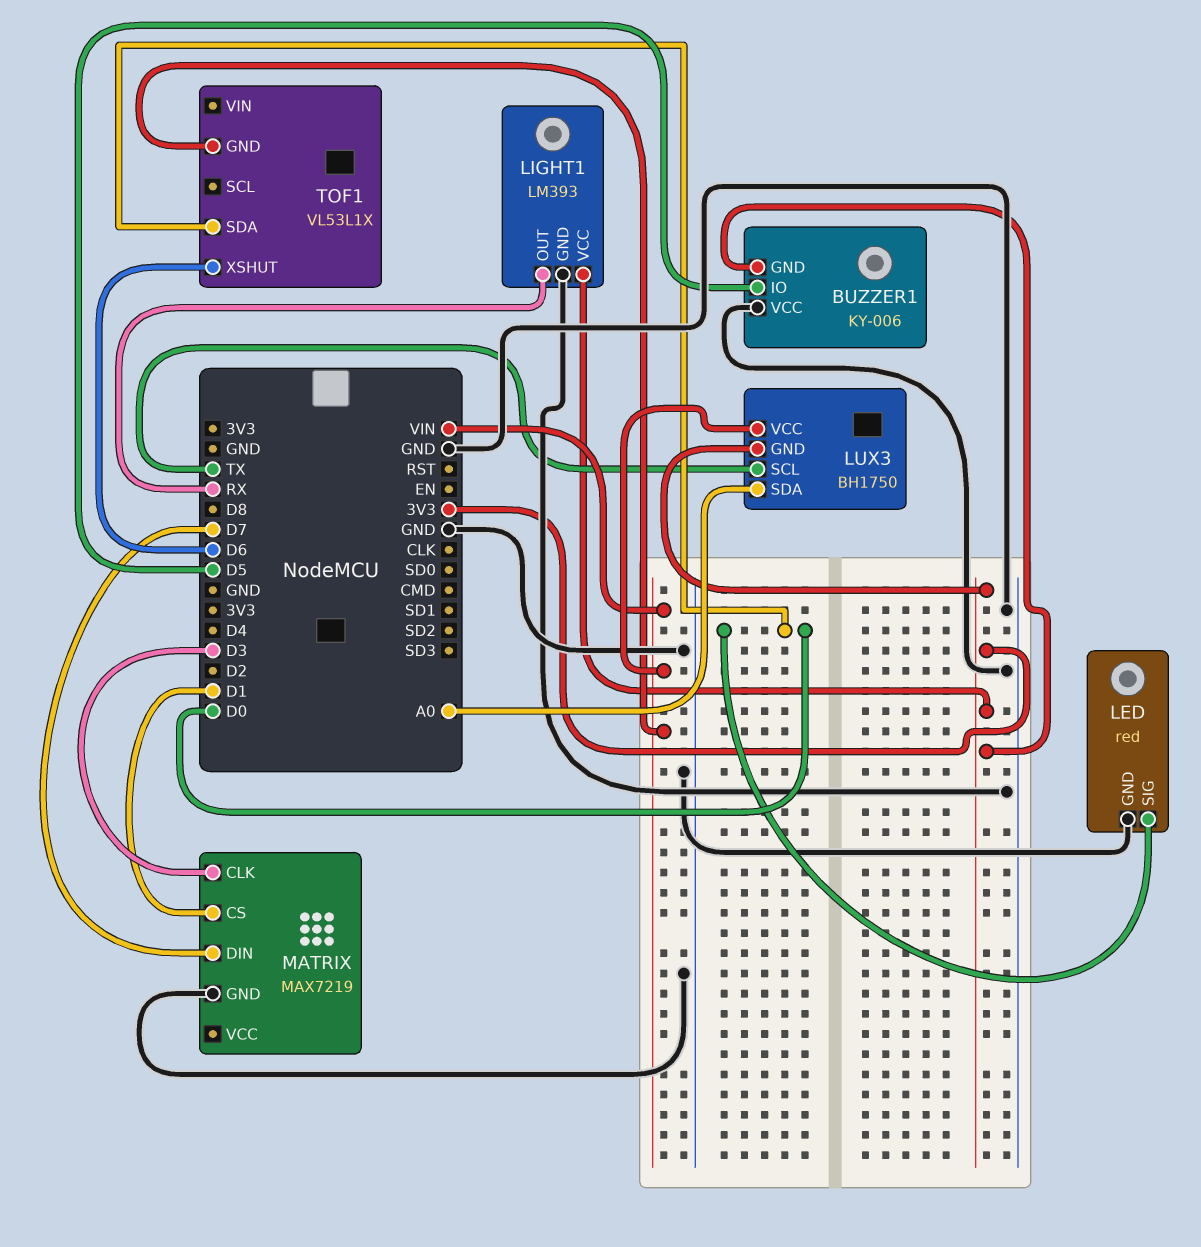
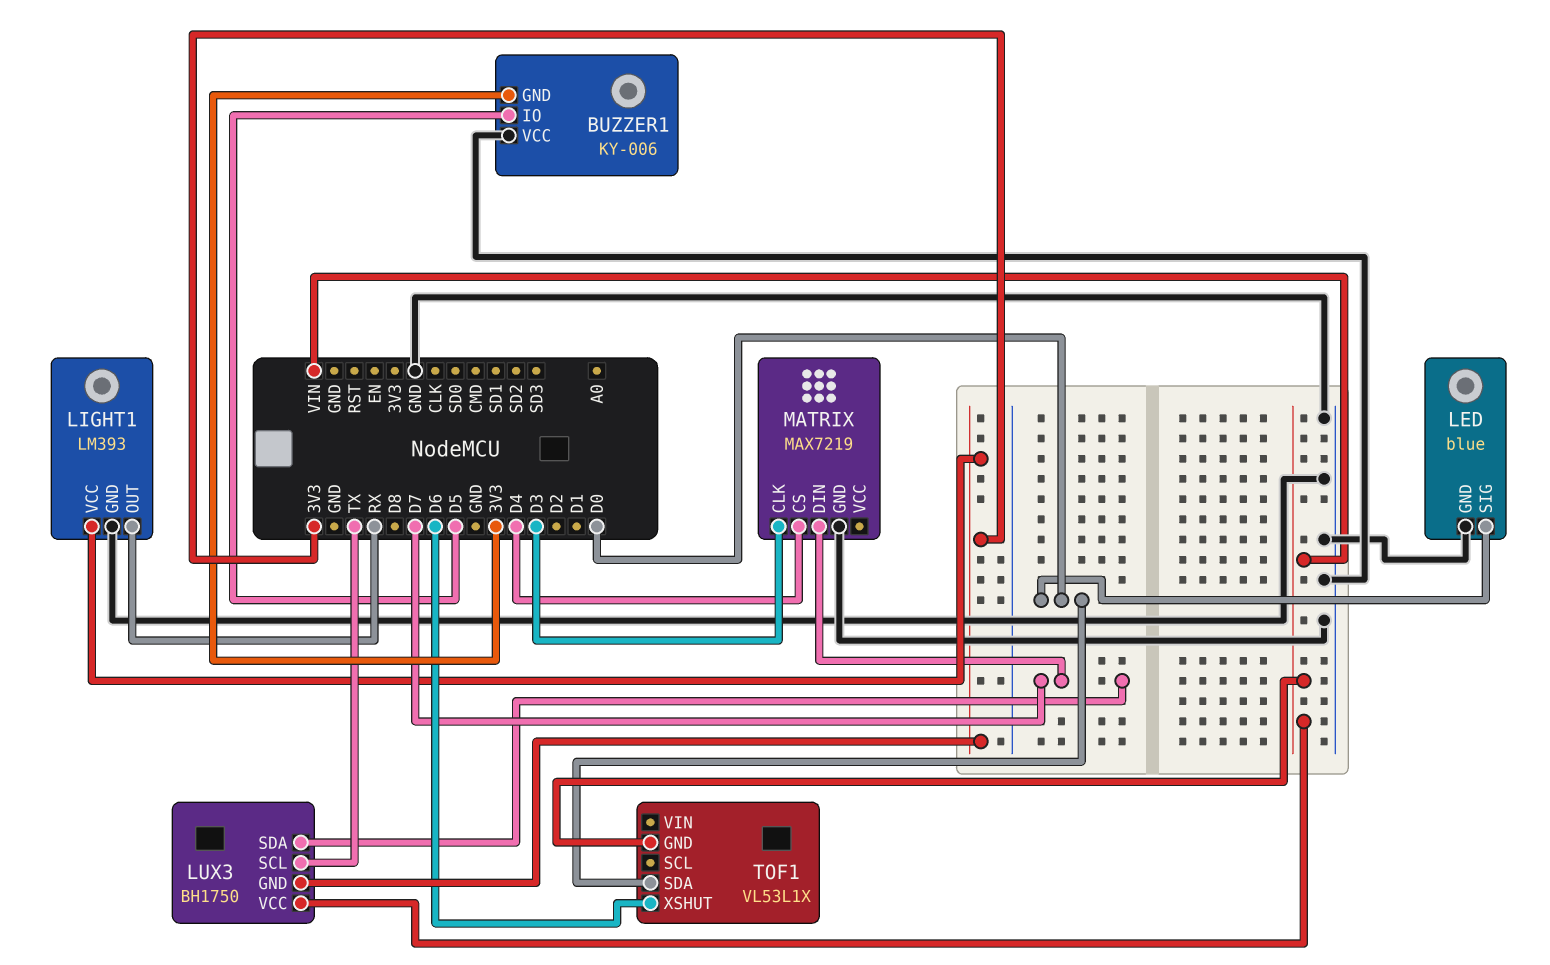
LED: red -> blue
LUX3 pin SDA: A0 -> D7
MATRIX pin CS: D1 -> D4

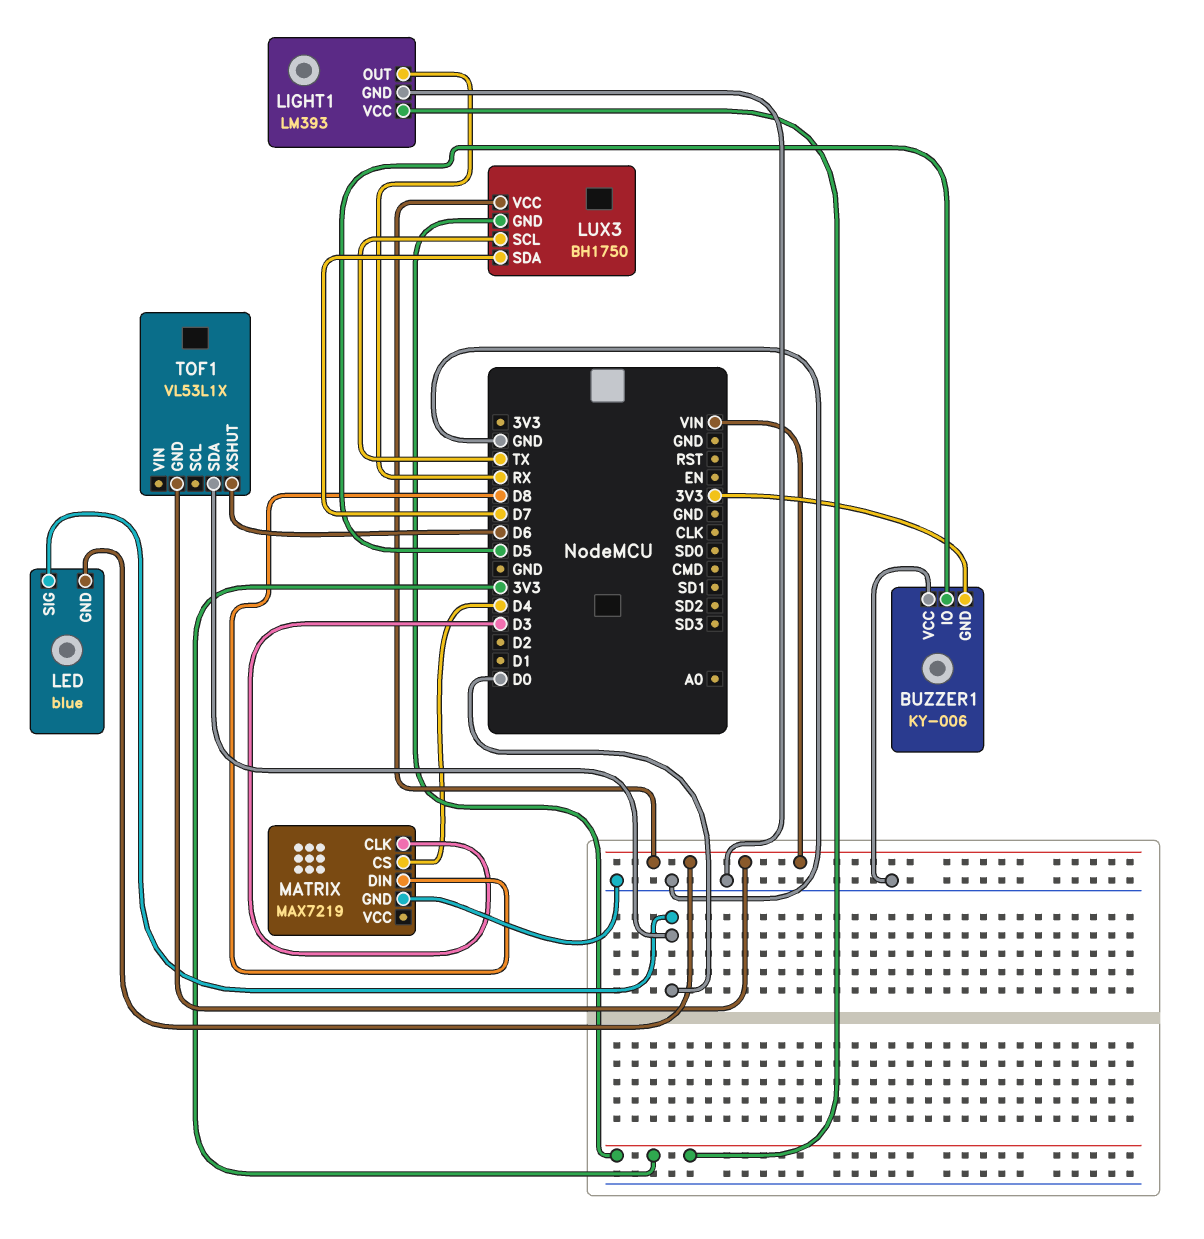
LED pin GND: GND -> VIN
MATRIX pin DIN: D7 -> D8

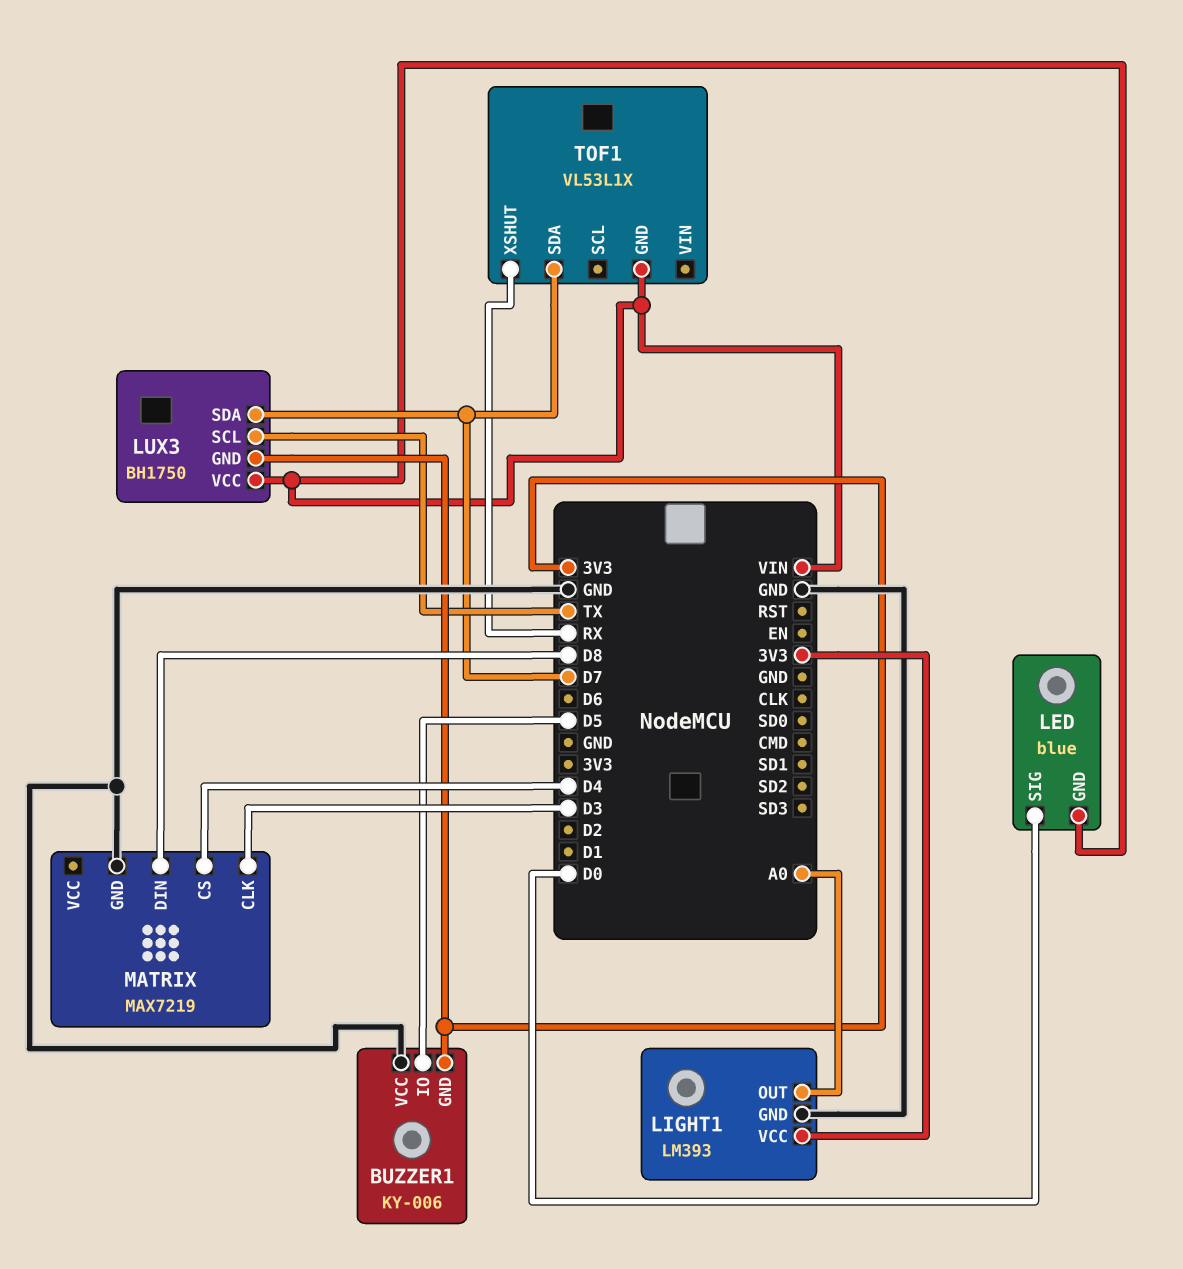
LIGHT1 pin OUT: RX -> A0
TOF1 pin SDA: D0 -> D7
TOF1 pin XSHUT: D6 -> RX

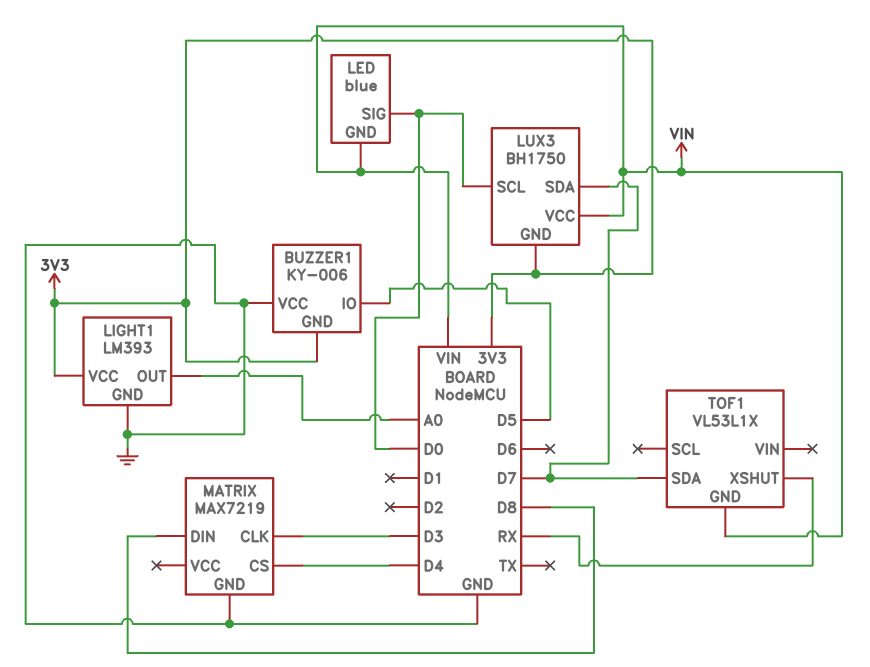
LUX3 pin SCL: TX -> D0

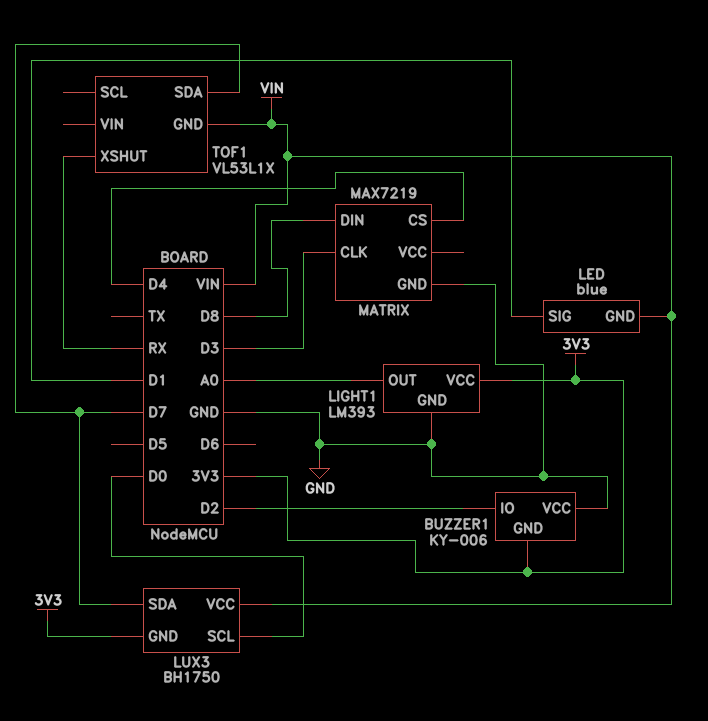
BUZZER1 pin IO: D5 -> D2
LED pin SIG: D0 -> D1

